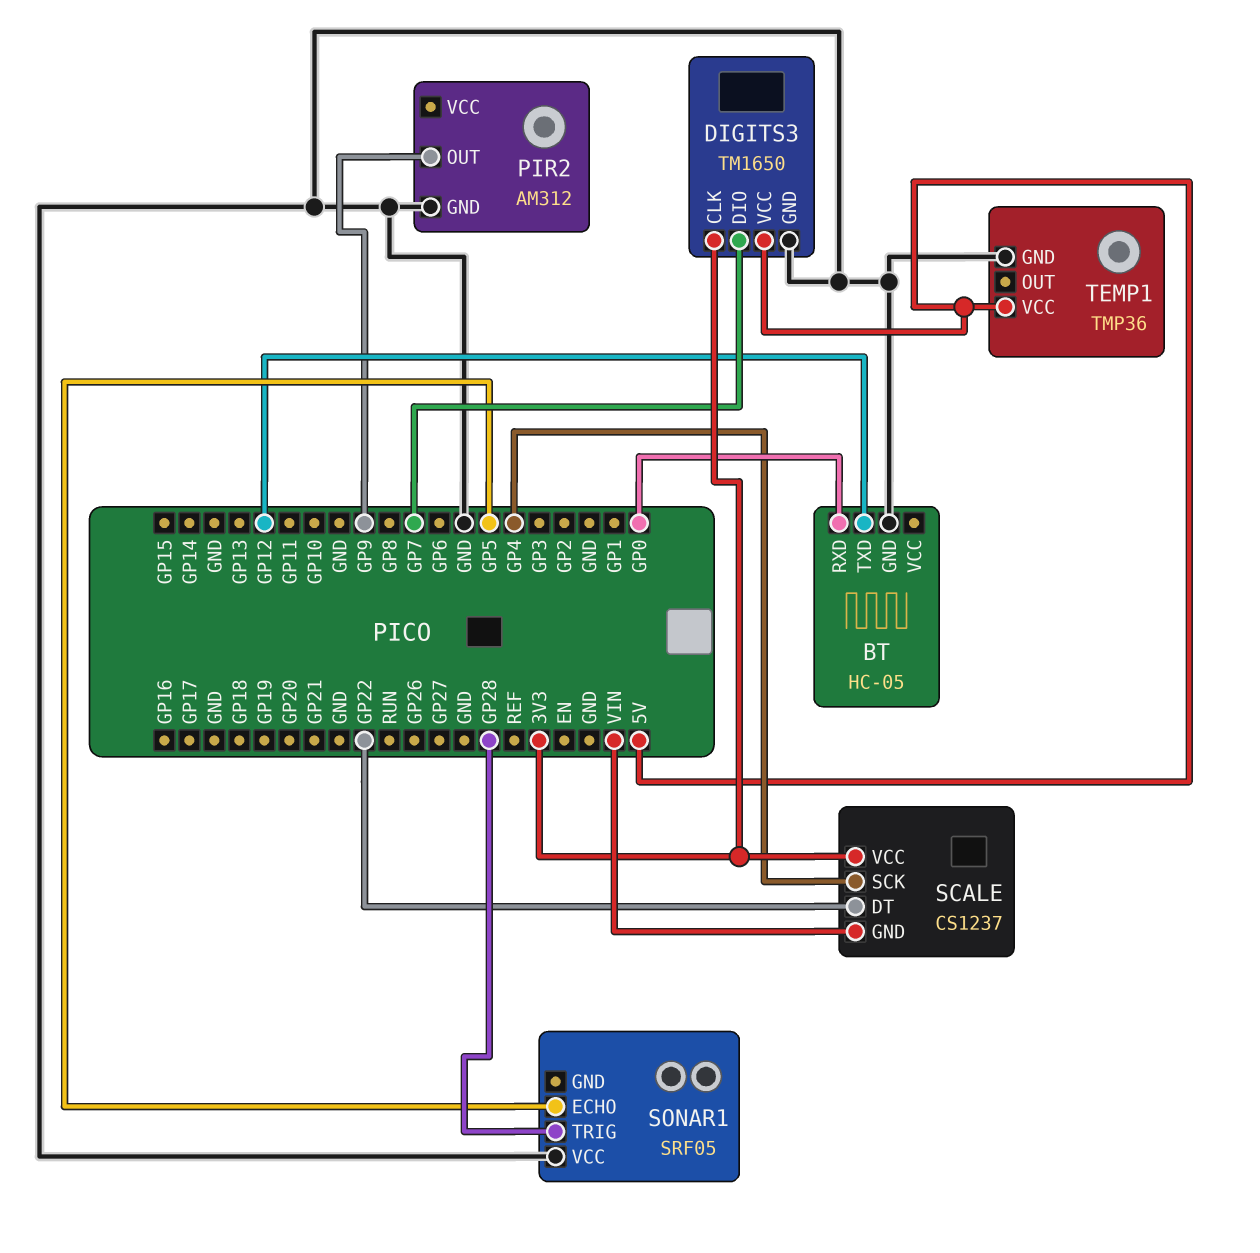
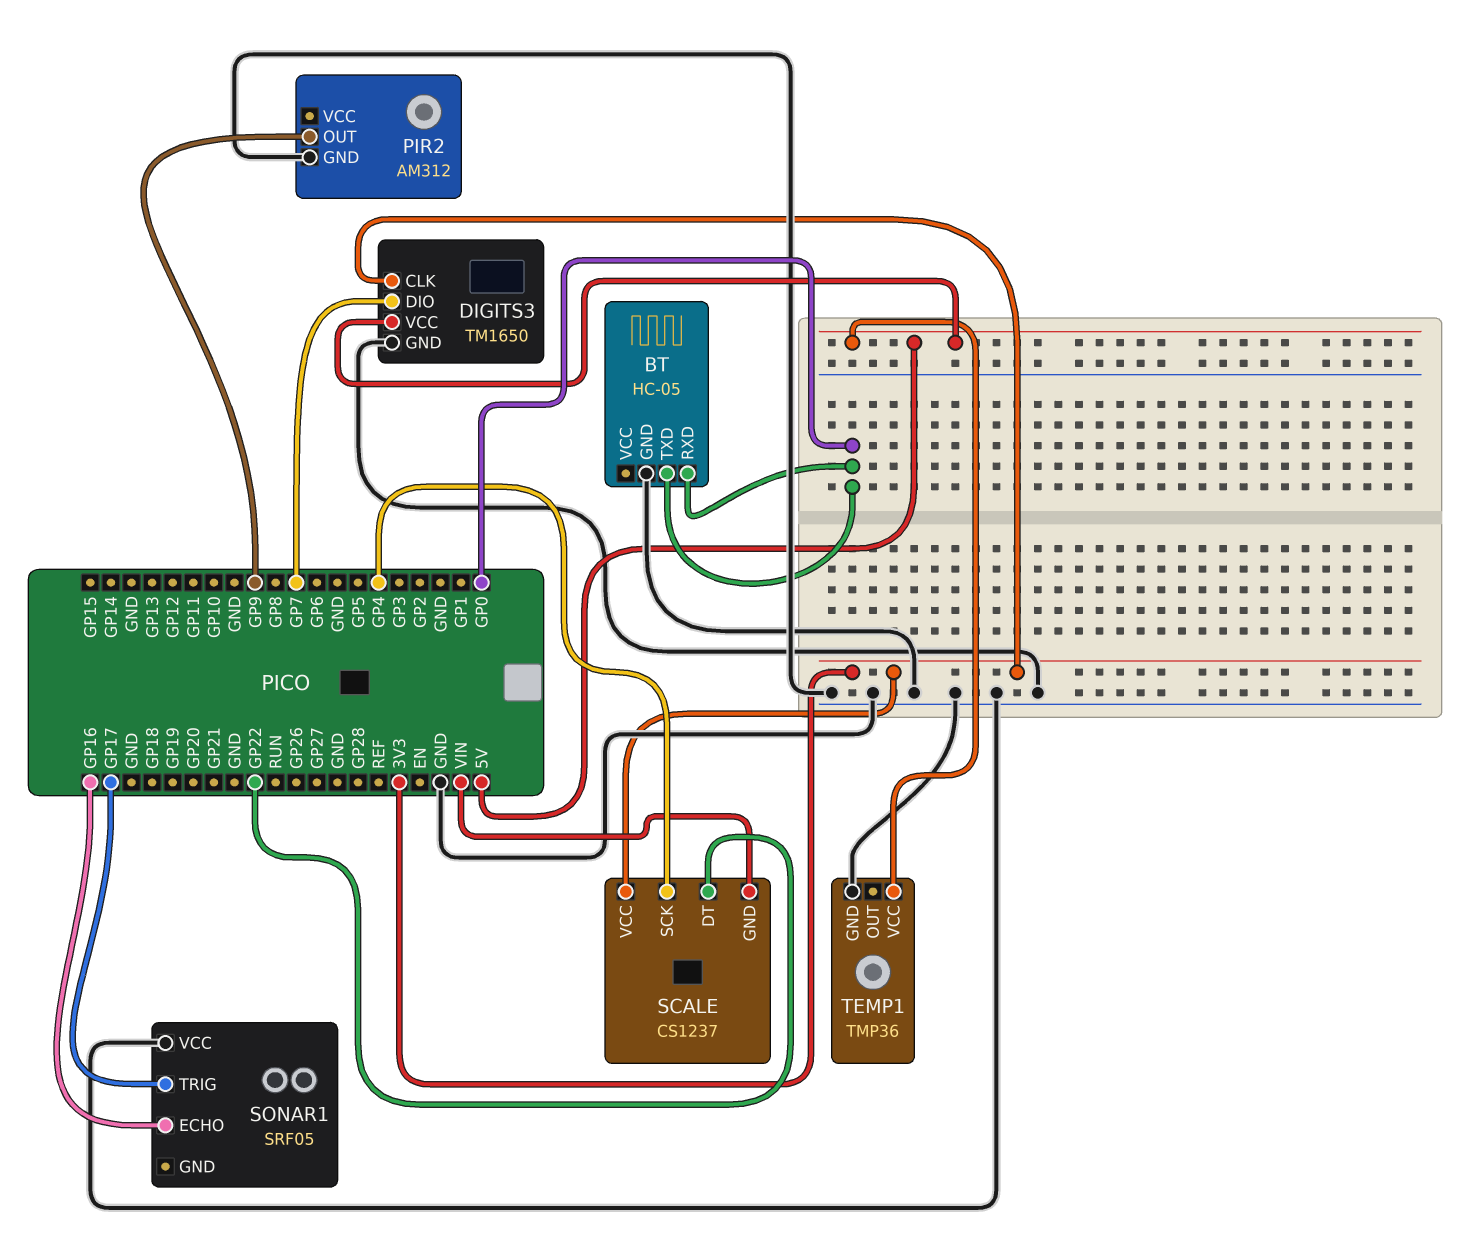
BT pin TXD: GP12 -> GP0
SONAR1 pin ECHO: GP5 -> GP16
SONAR1 pin TRIG: GP28 -> GP17

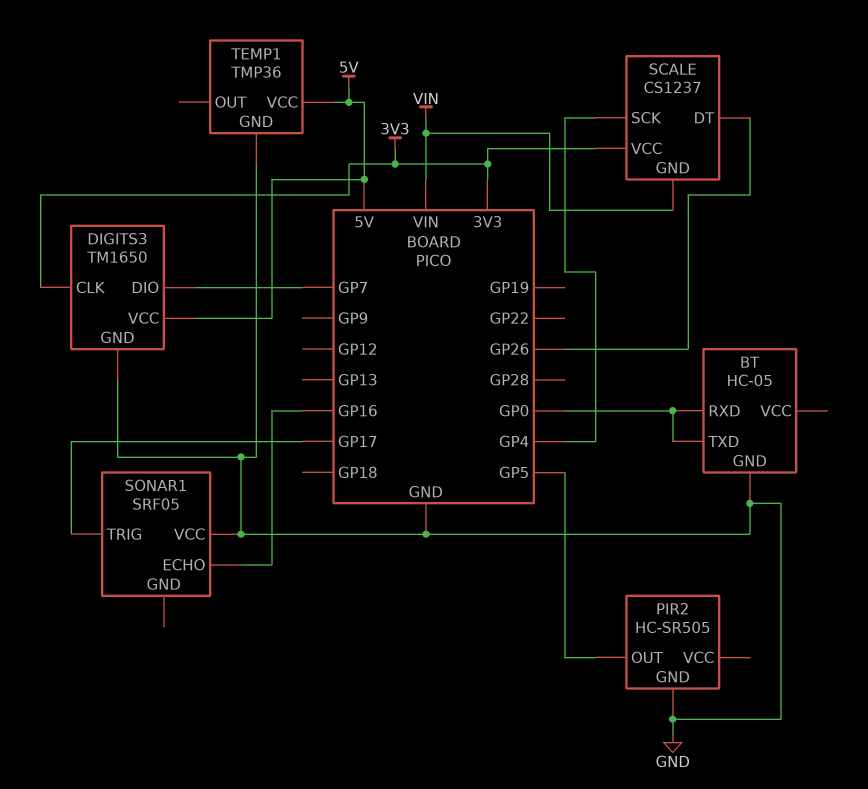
PIR2: AM312 -> HC-SR505
PIR2 pin OUT: GP9 -> GP5
SCALE pin DT: GP22 -> GP26

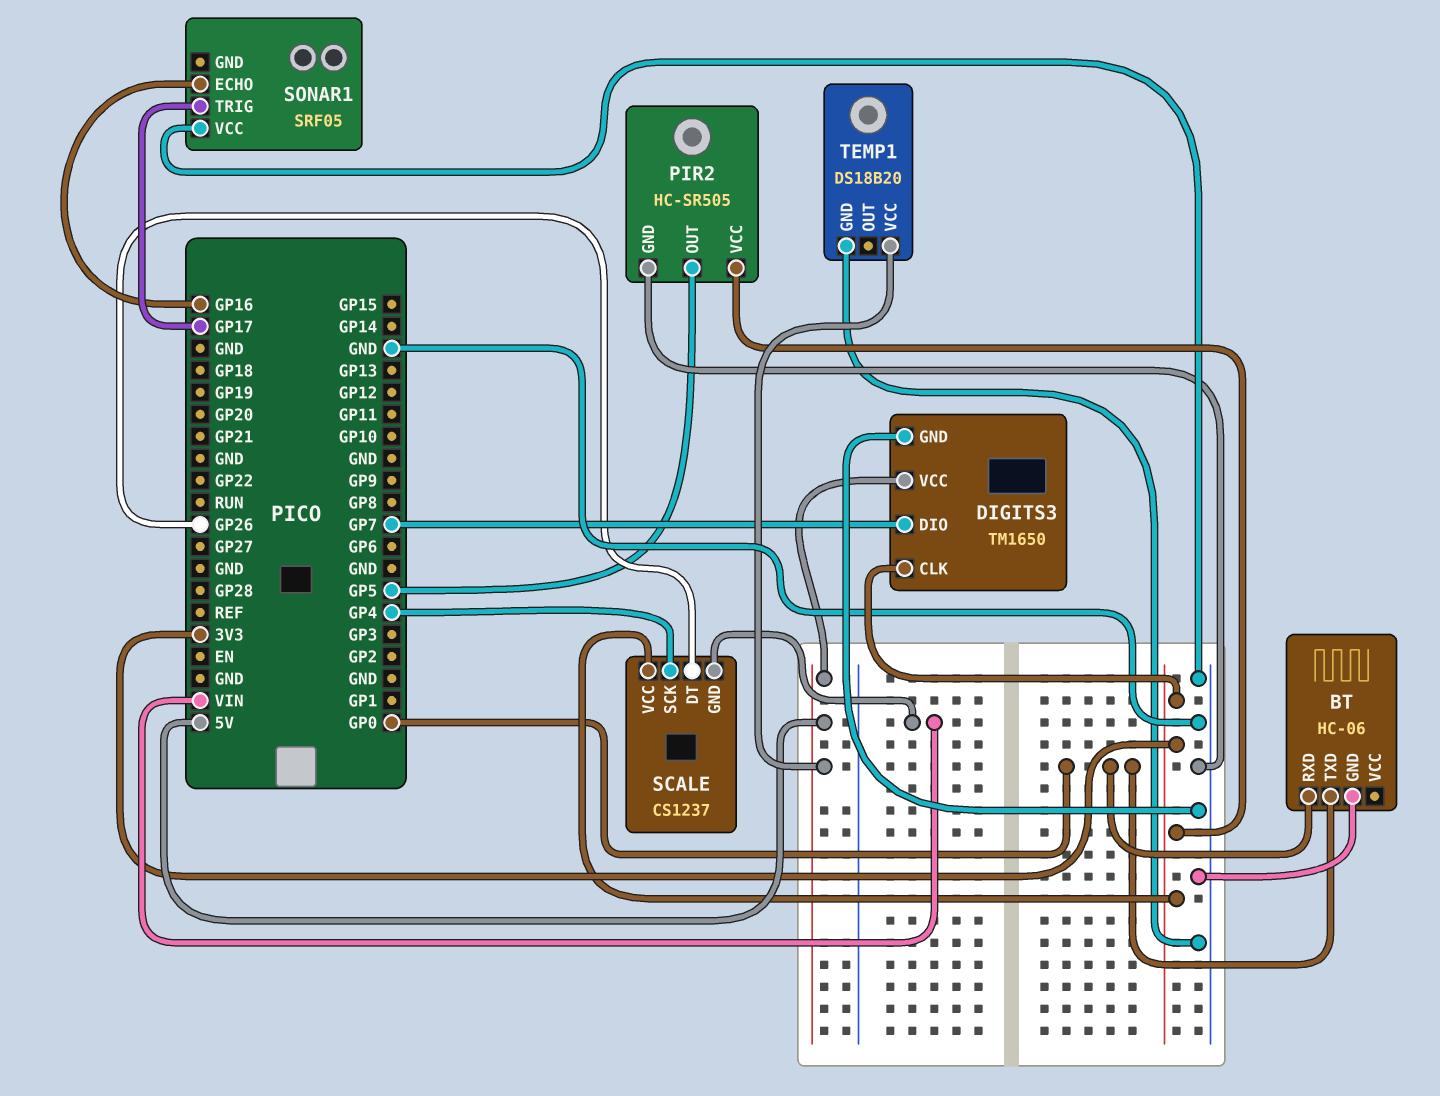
BT: HC-05 -> HC-06
PIR2 pin VCC: none -> 3V3
TEMP1: TMP36 -> DS18B20

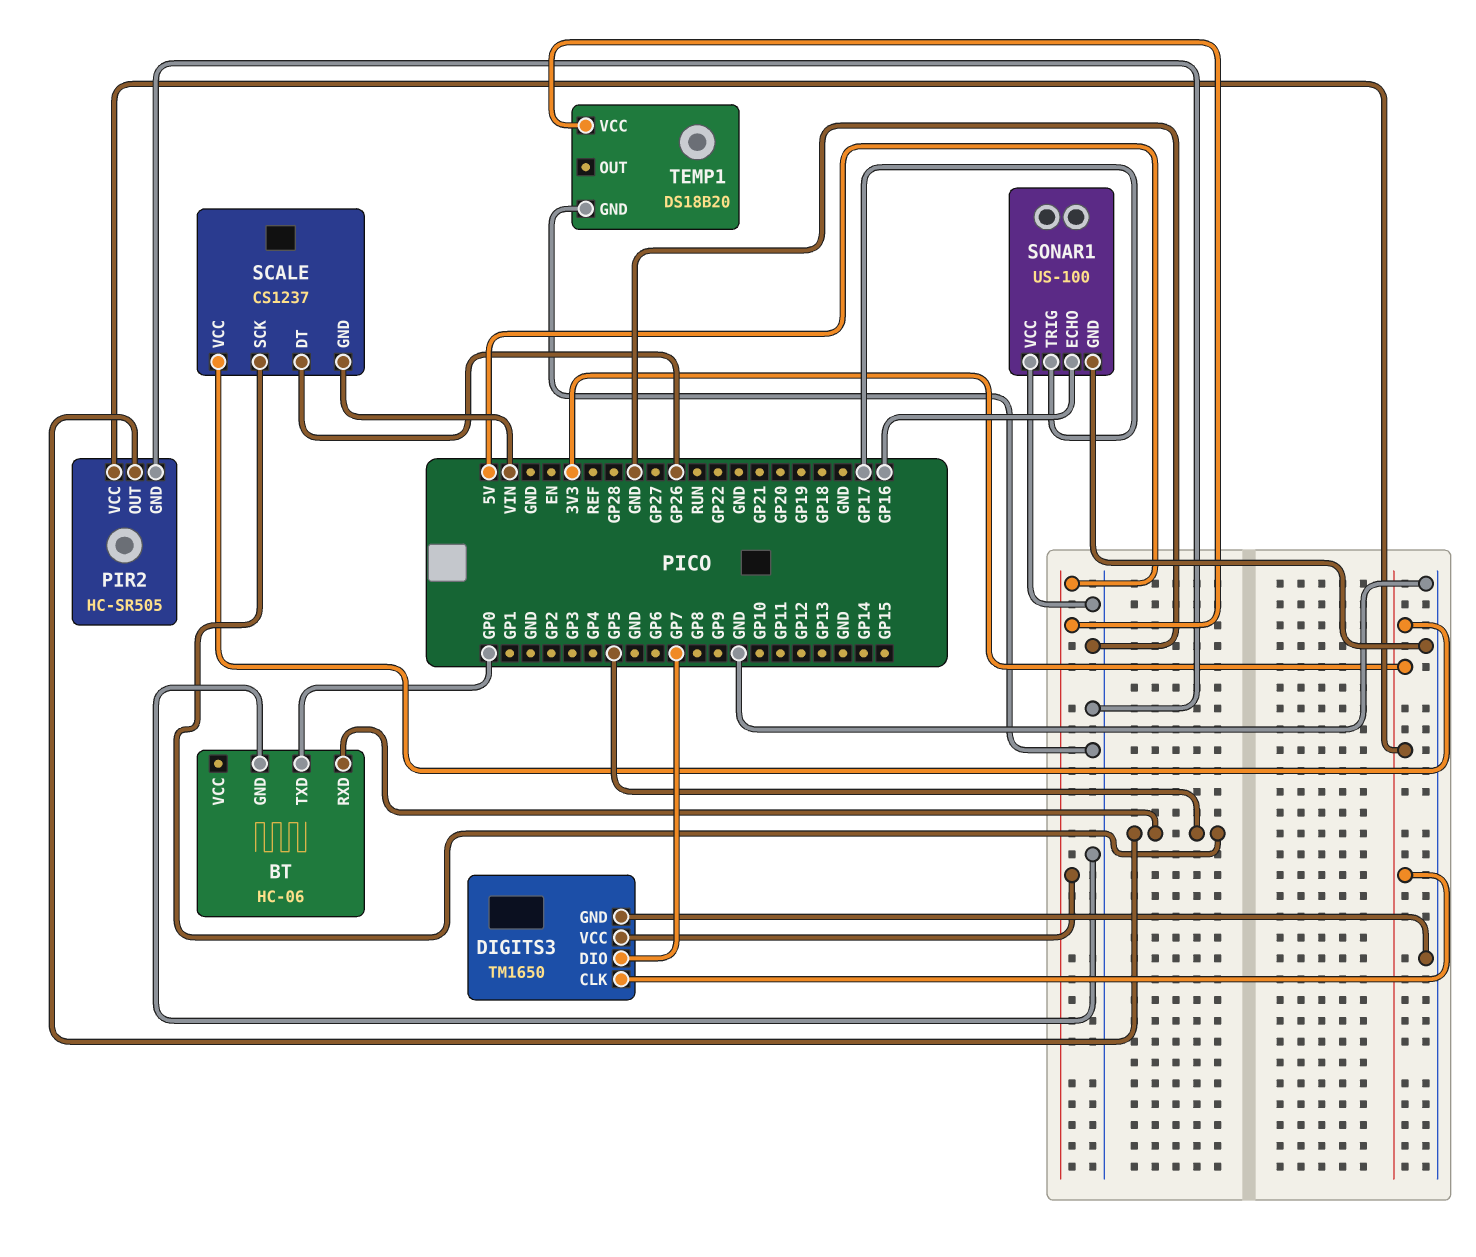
BT pin RXD: GP0 -> GP5
SCALE pin SCK: GP4 -> GP5
SONAR1: SRF05 -> US-100
SONAR1 pin GND: none -> GND

